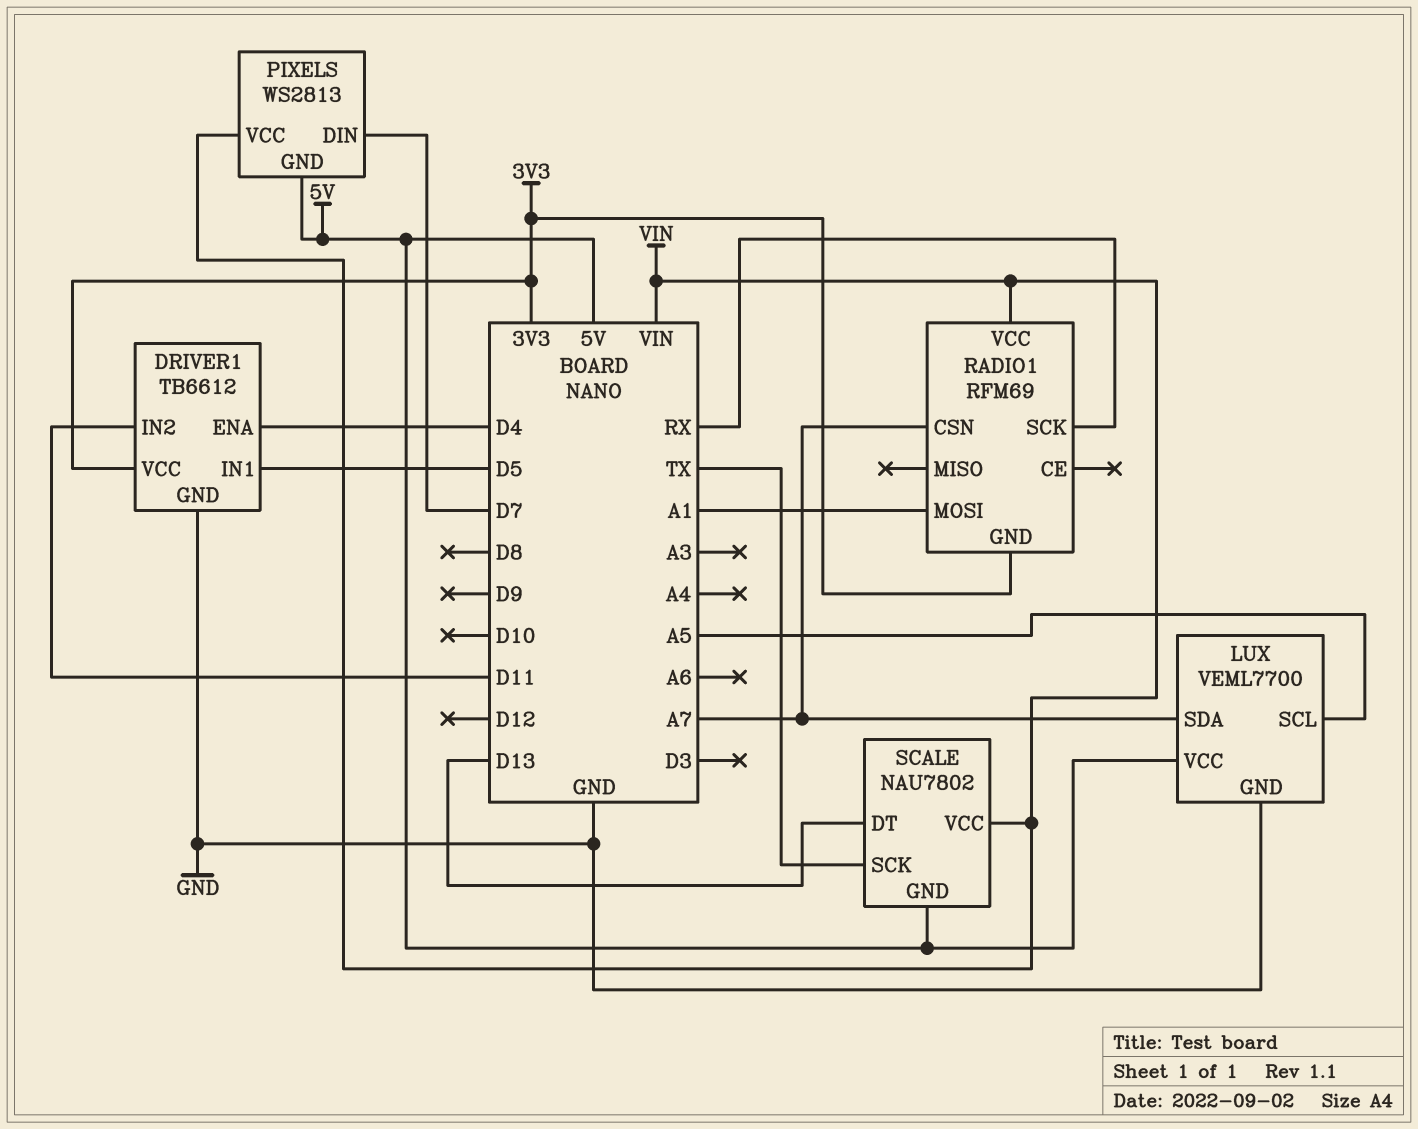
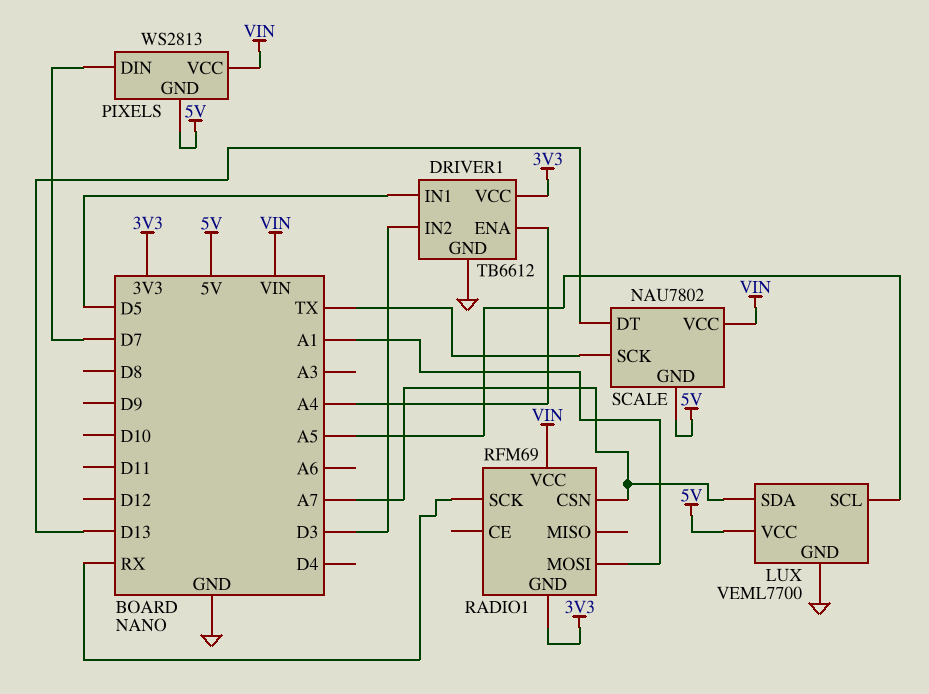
DRIVER1 pin ENA: D4 -> A4
DRIVER1 pin IN2: D11 -> D3

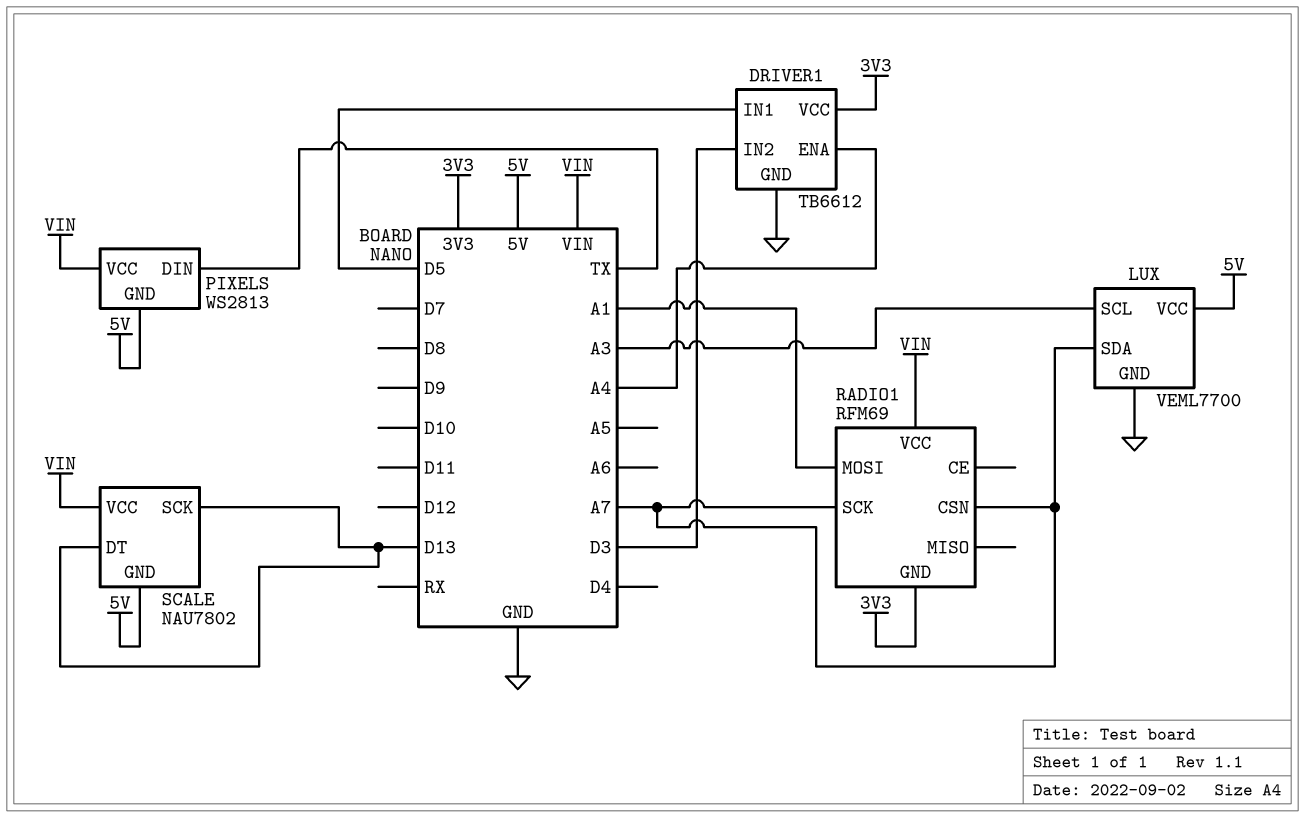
LUX pin SCL: A5 -> A3
PIXELS pin DIN: D7 -> TX
RADIO1 pin SCK: RX -> A7
SCALE pin SCK: TX -> D13

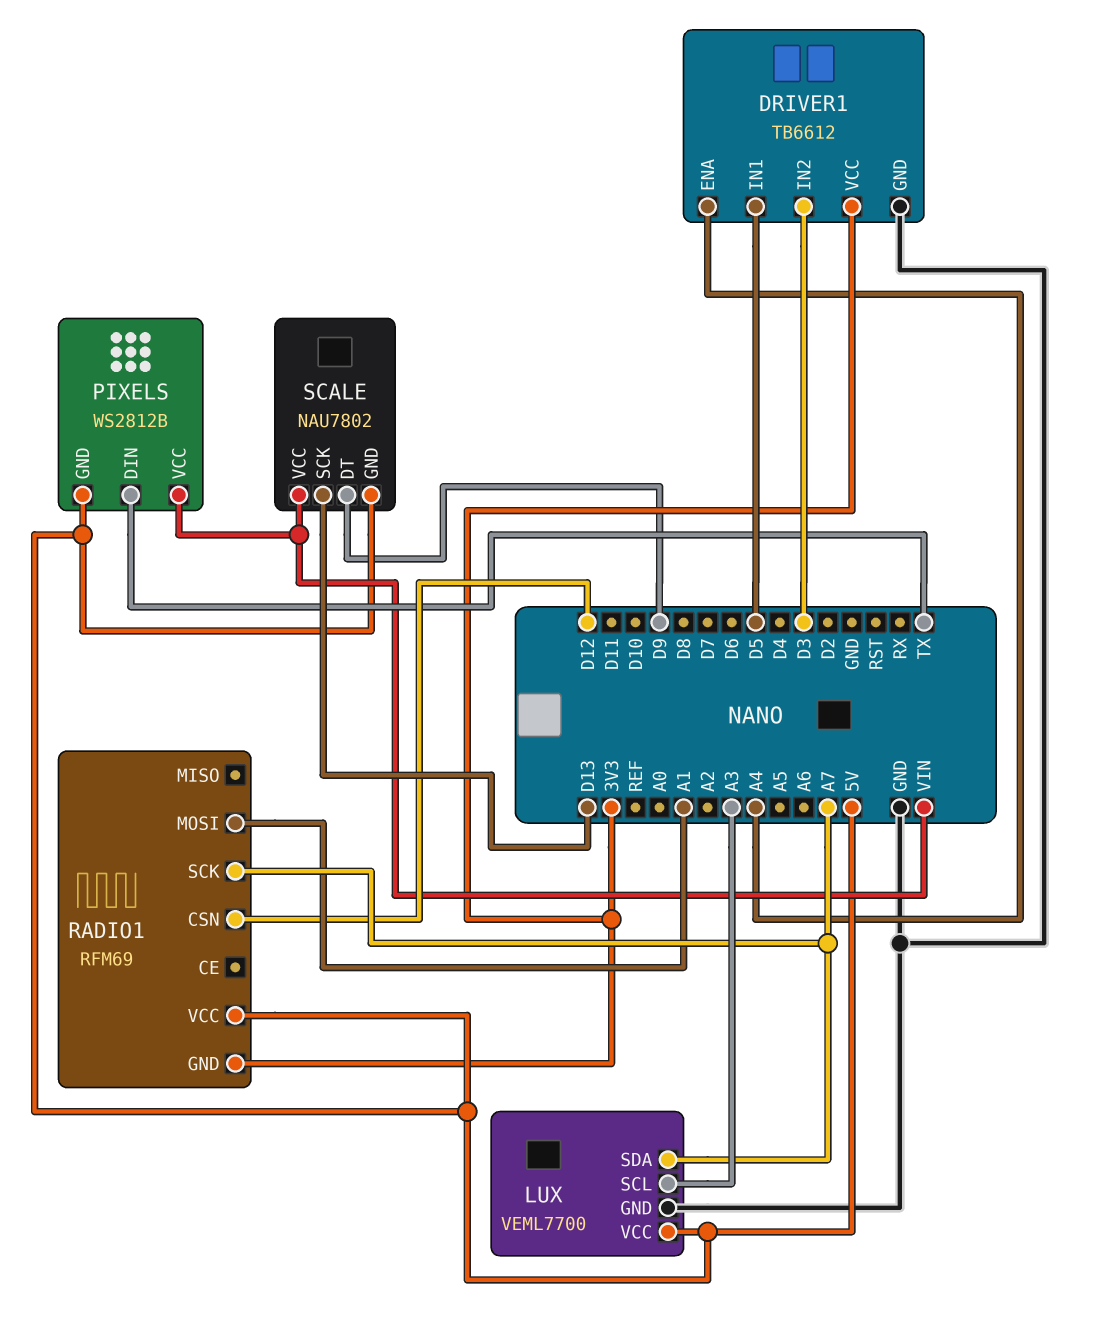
PIXELS: WS2813 -> WS2812B
RADIO1 pin CSN: A7 -> D12
RADIO1 pin VCC: VIN -> 5V
SCALE pin DT: D13 -> D9

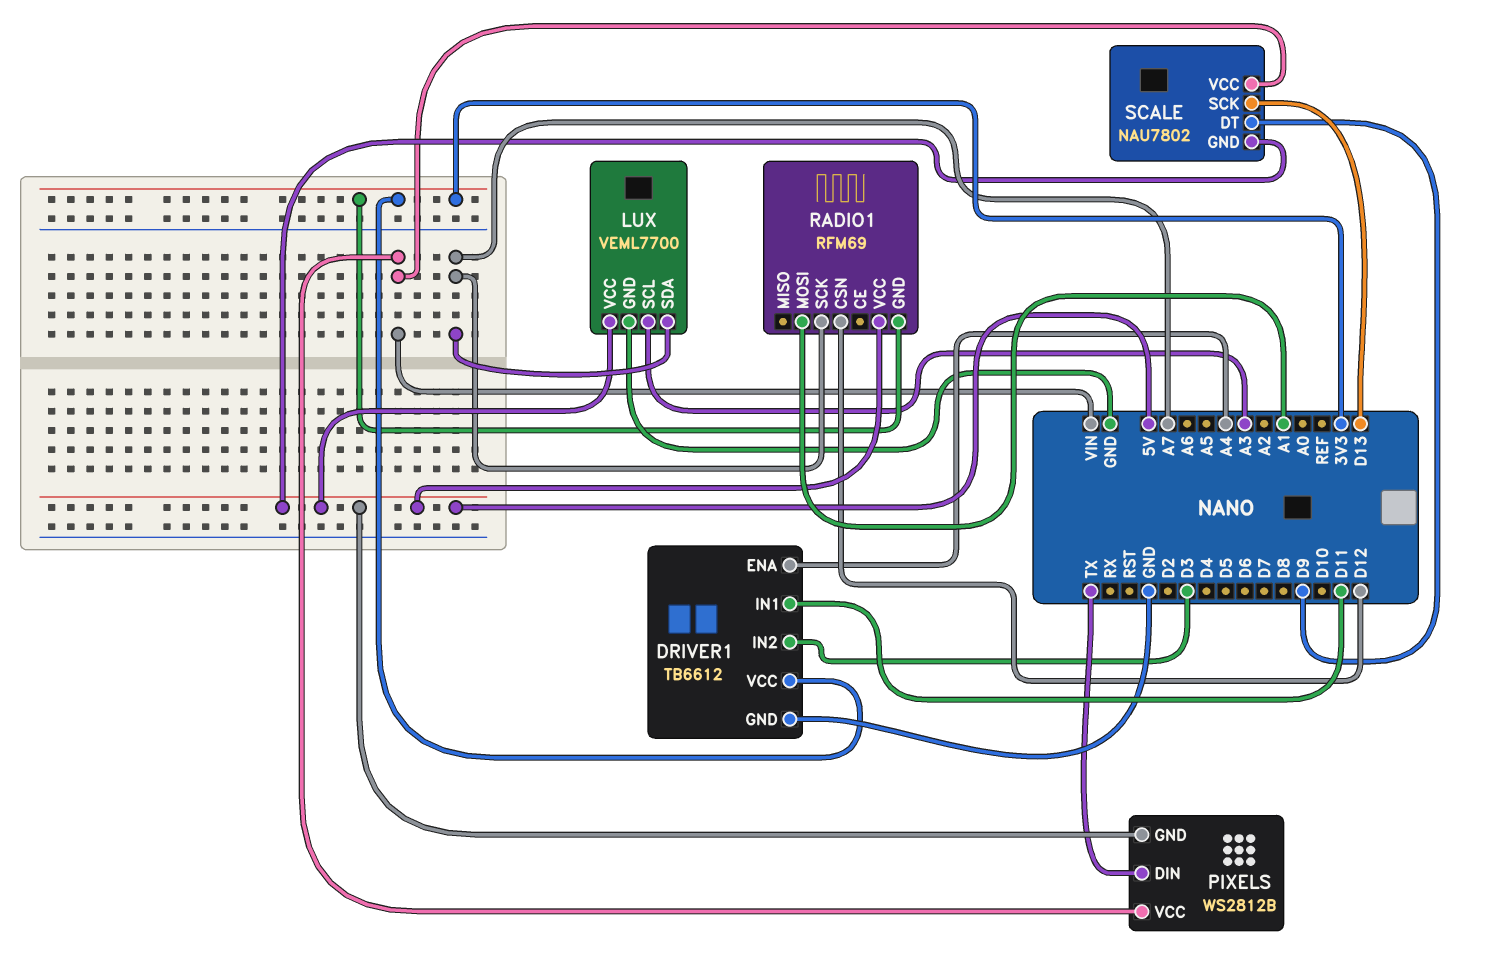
DRIVER1 pin IN1: D5 -> D11

